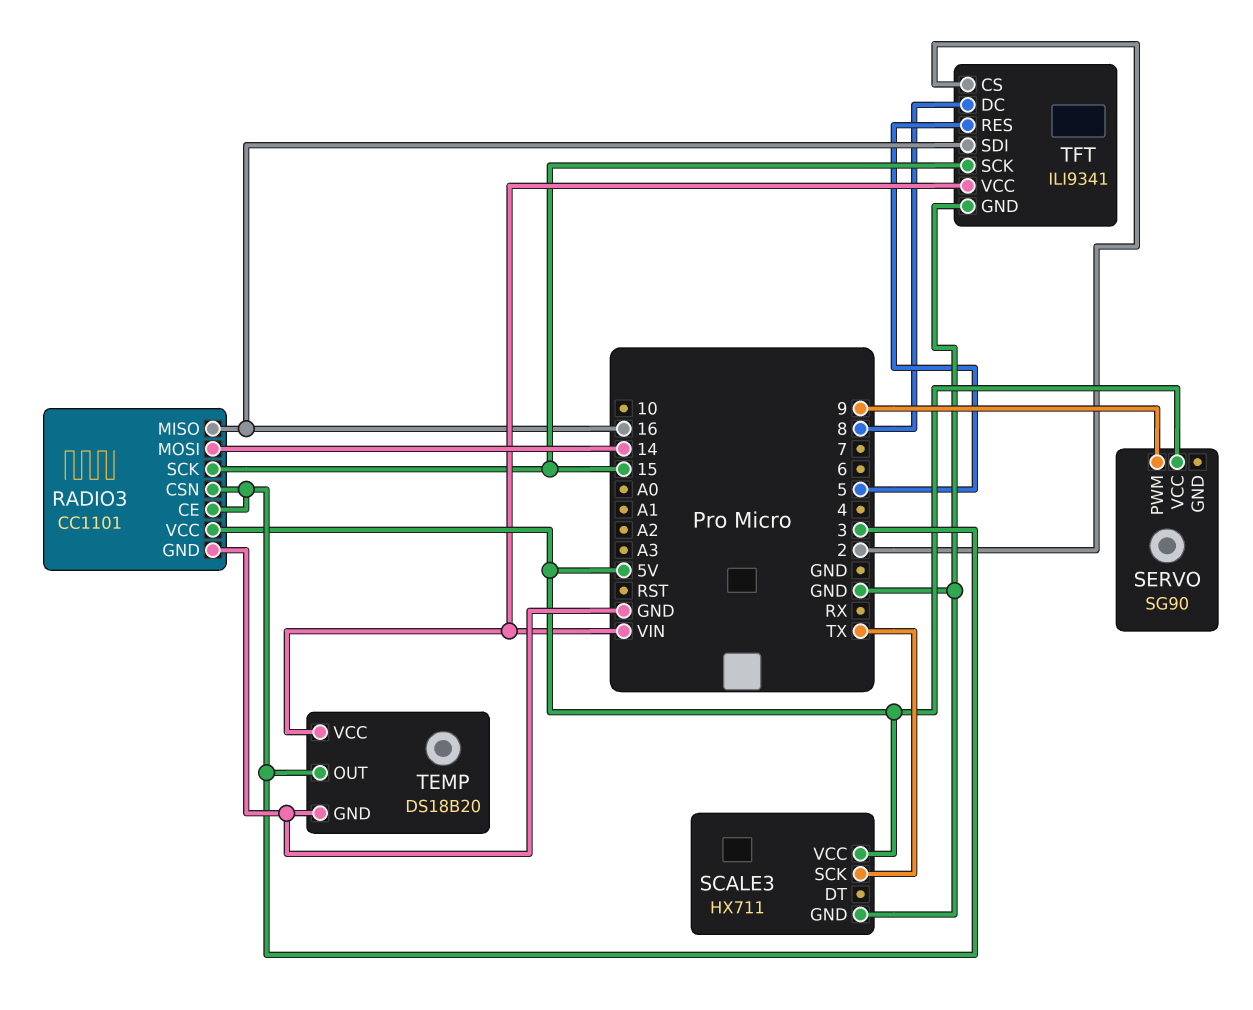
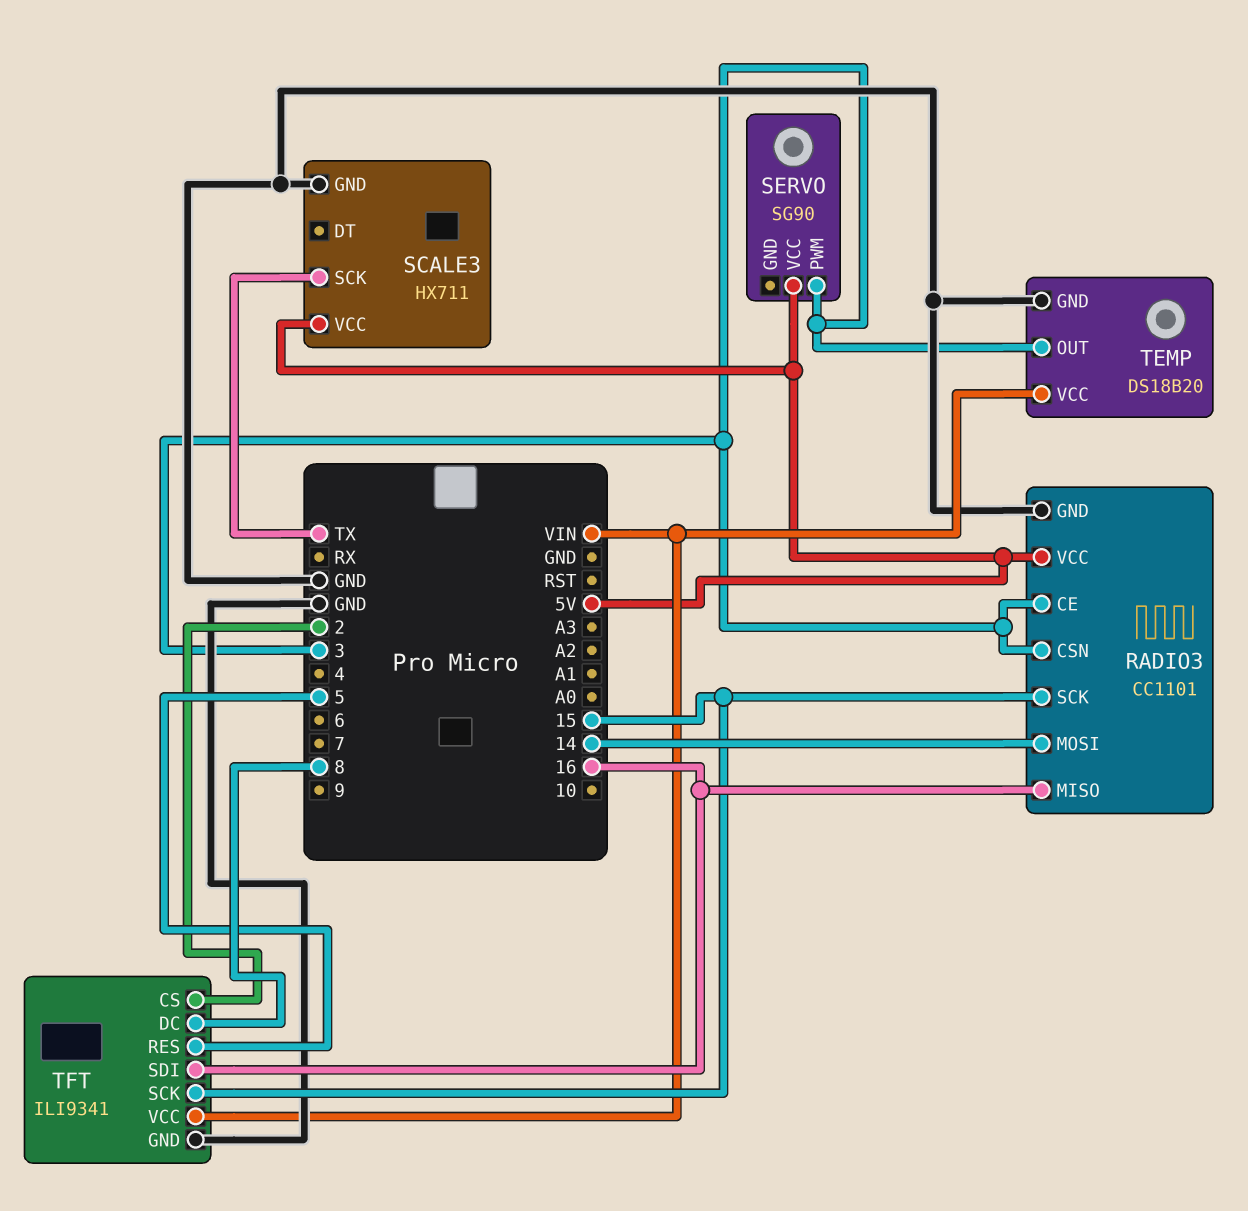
SERVO pin PWM: 9 -> 3

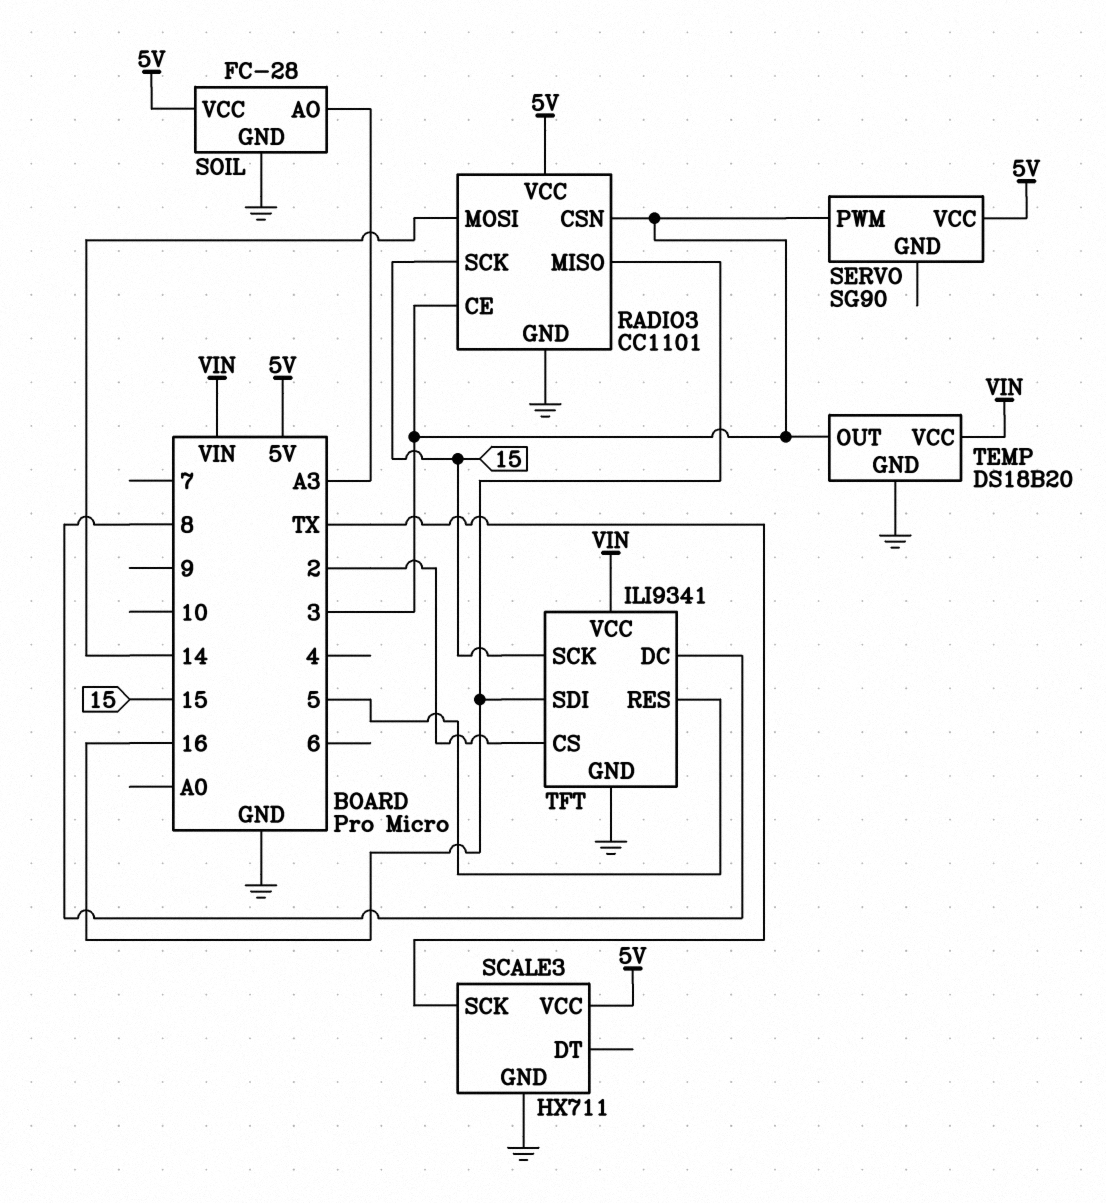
SOIL: none -> FC-28
SOIL pin AO: none -> A3
SOIL pin GND: none -> GND
SOIL pin VCC: none -> 5V

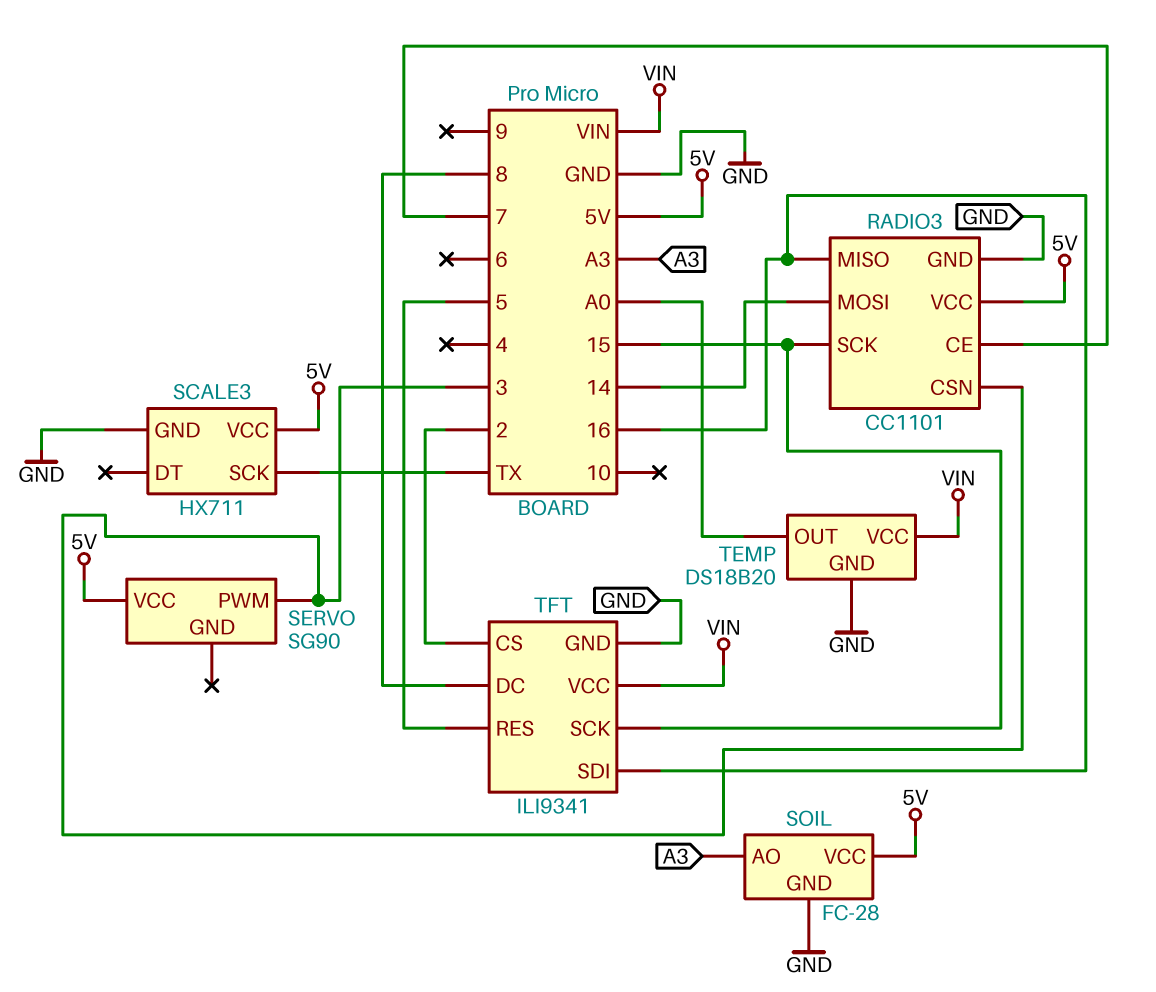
RADIO3 pin CE: 3 -> 7
TEMP pin OUT: 3 -> A0

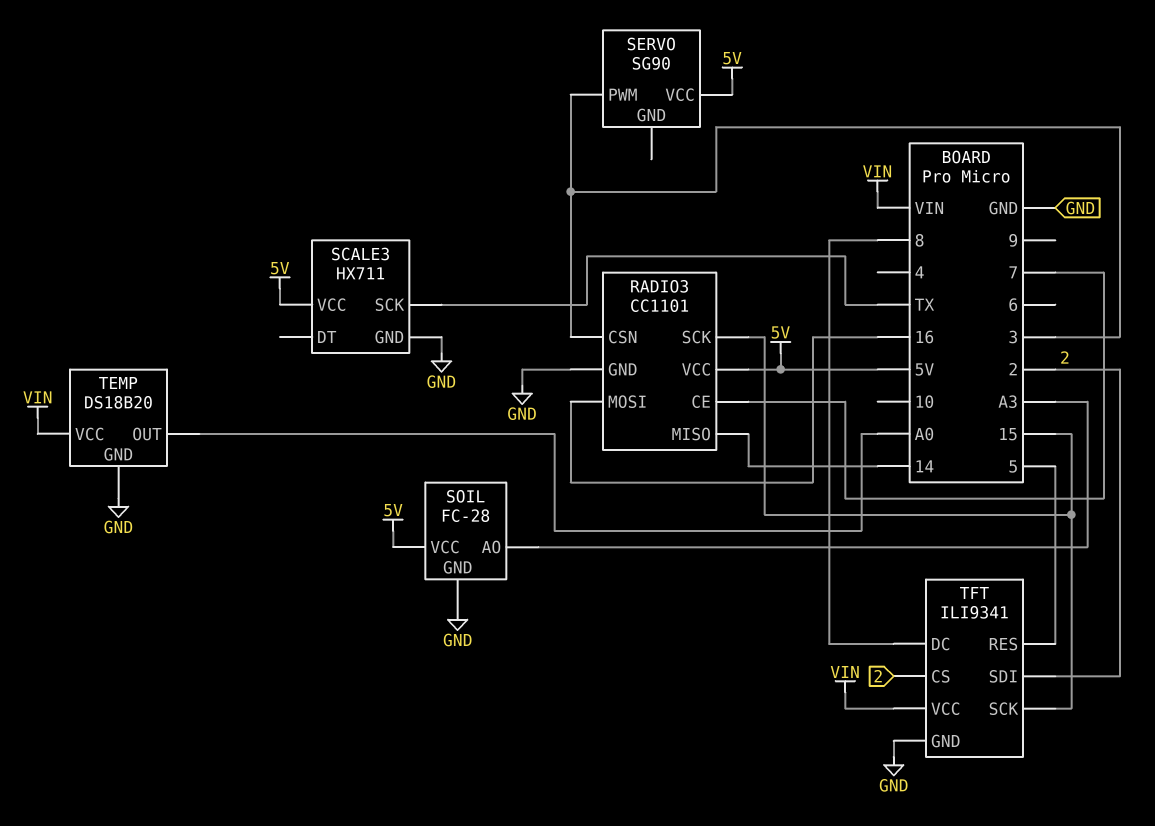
RADIO3 pin MISO: 16 -> 14
RADIO3 pin MOSI: 14 -> 16
TFT pin SDI: 16 -> 2

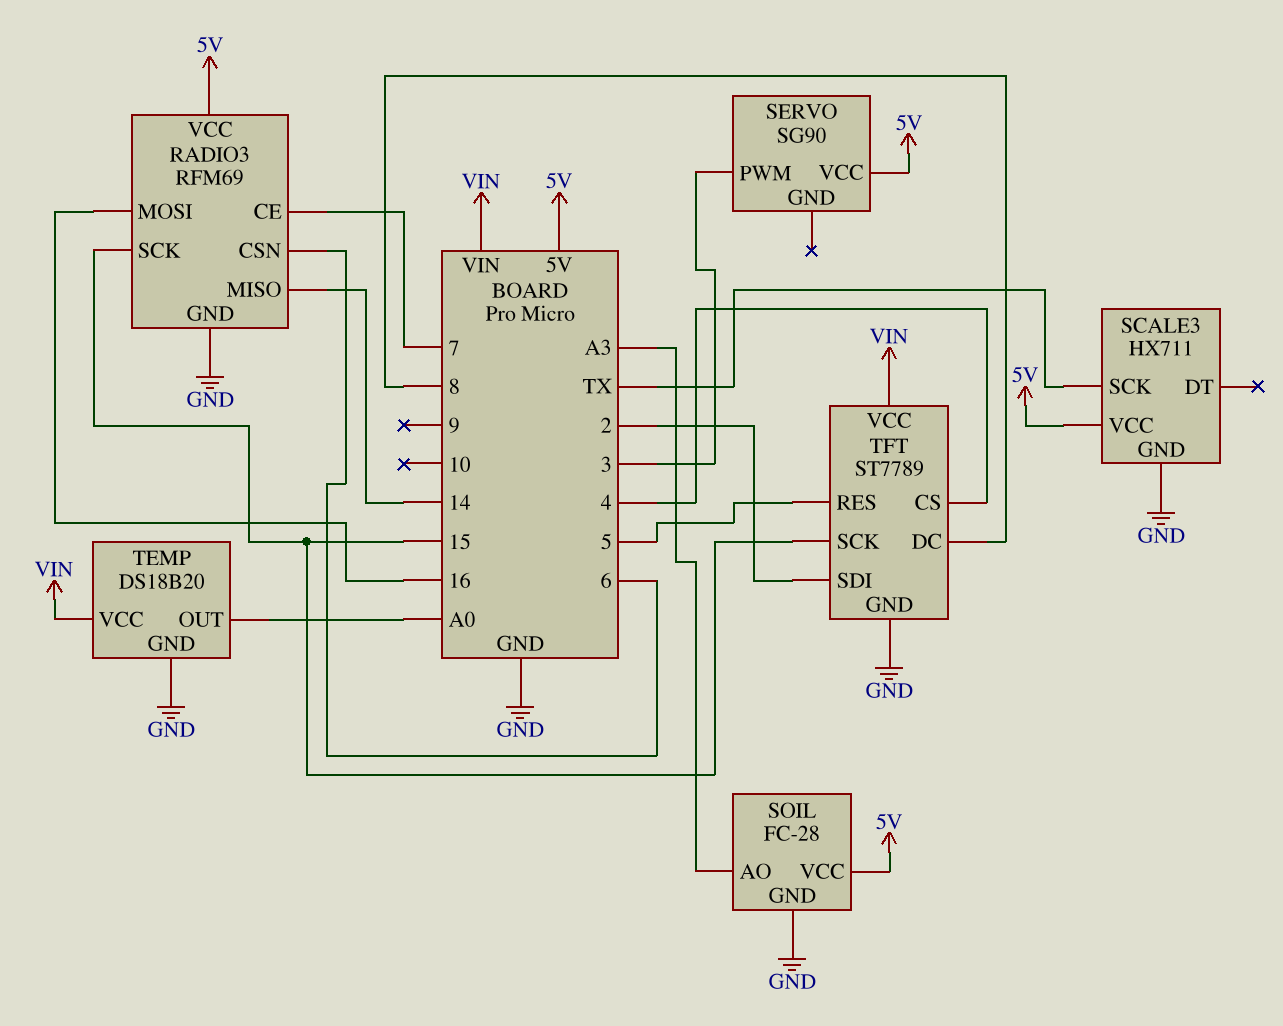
RADIO3: CC1101 -> RFM69
RADIO3 pin CSN: 3 -> 6
TFT: ILI9341 -> ST7789
TFT pin CS: 2 -> 4

